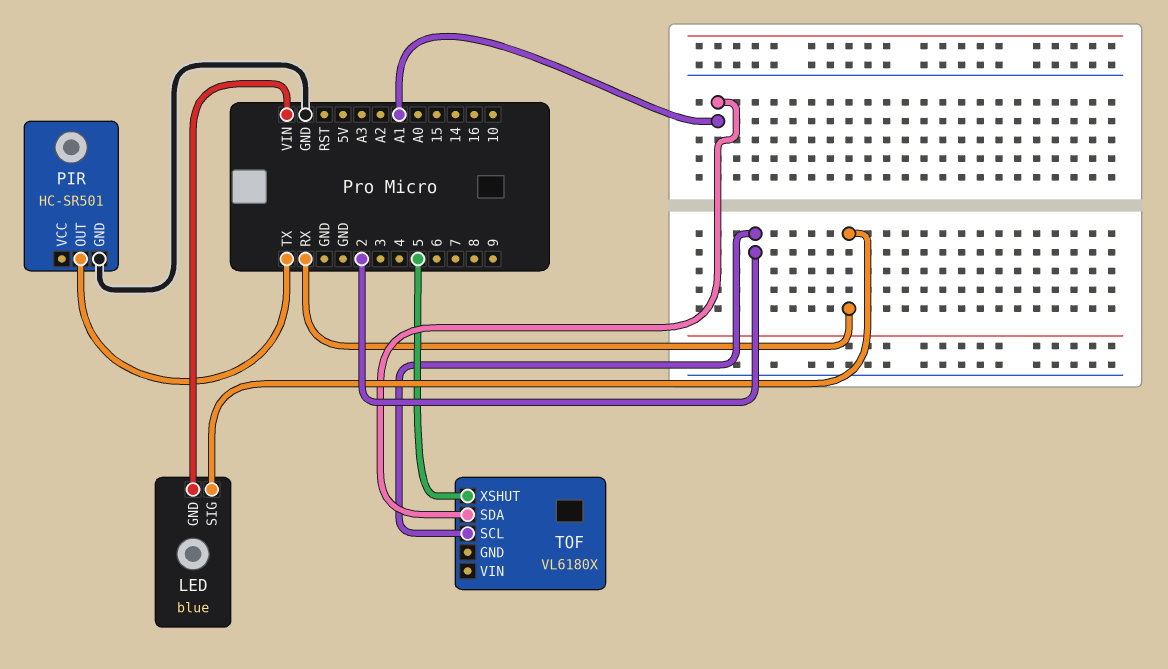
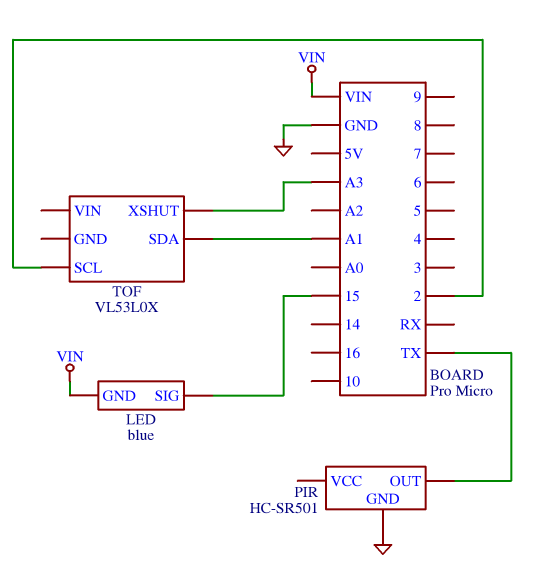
LED pin SIG: RX -> 15
TOF: VL6180X -> VL53L0X
TOF pin XSHUT: 5 -> A3

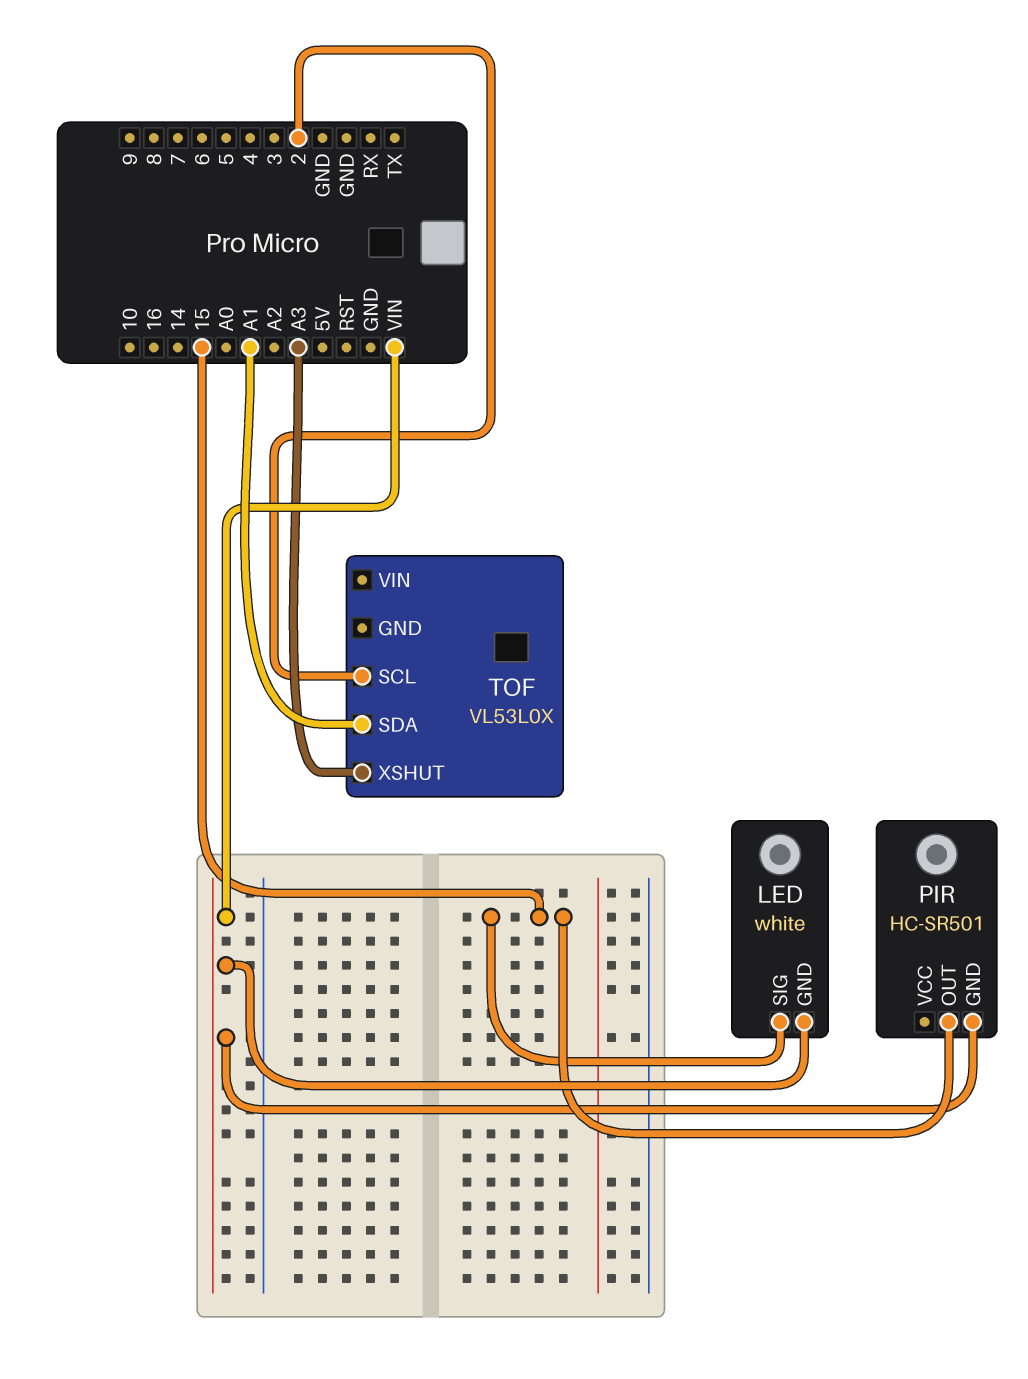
LED: blue -> white
PIR pin GND: GND -> VIN
PIR pin OUT: TX -> 15

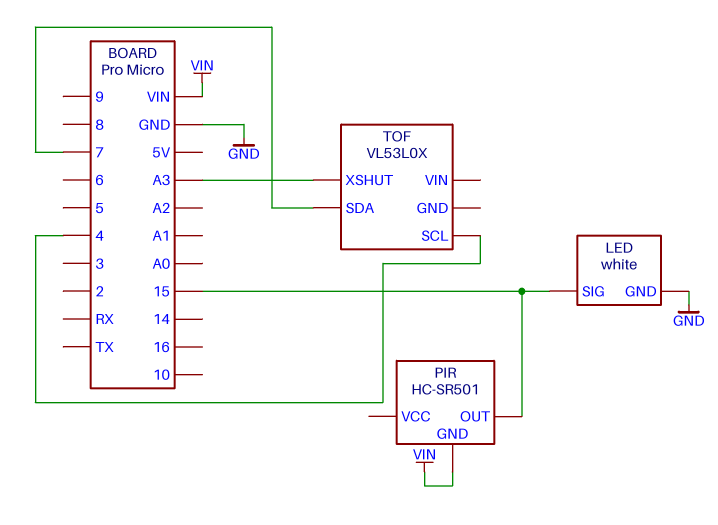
LED pin GND: VIN -> GND
TOF pin SCL: 2 -> 4
TOF pin SDA: A1 -> 7

